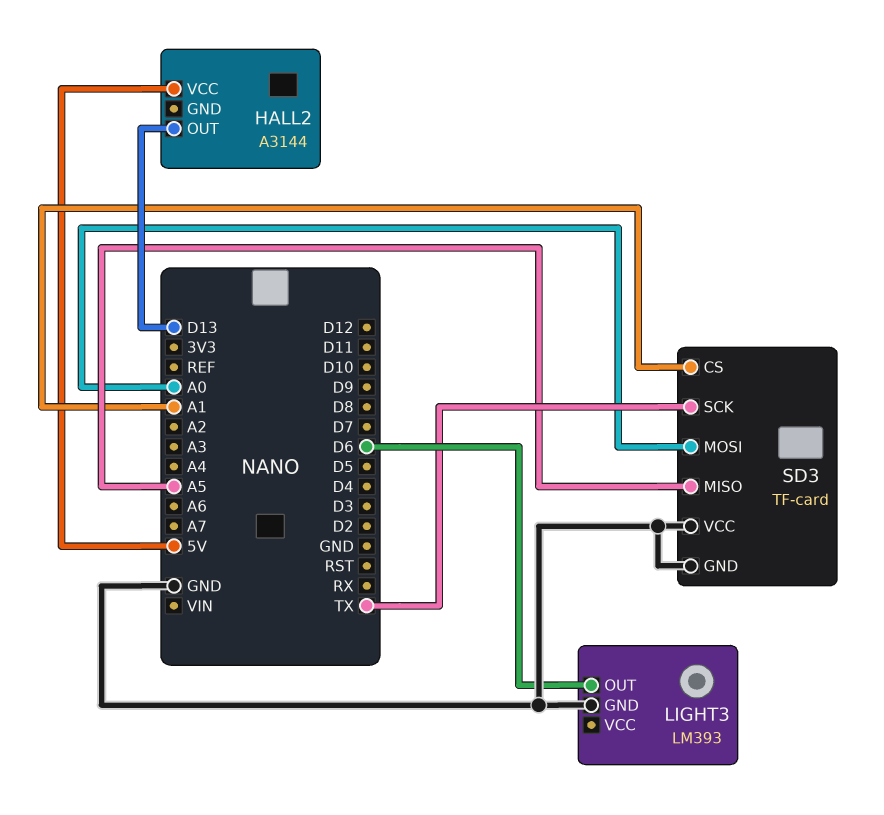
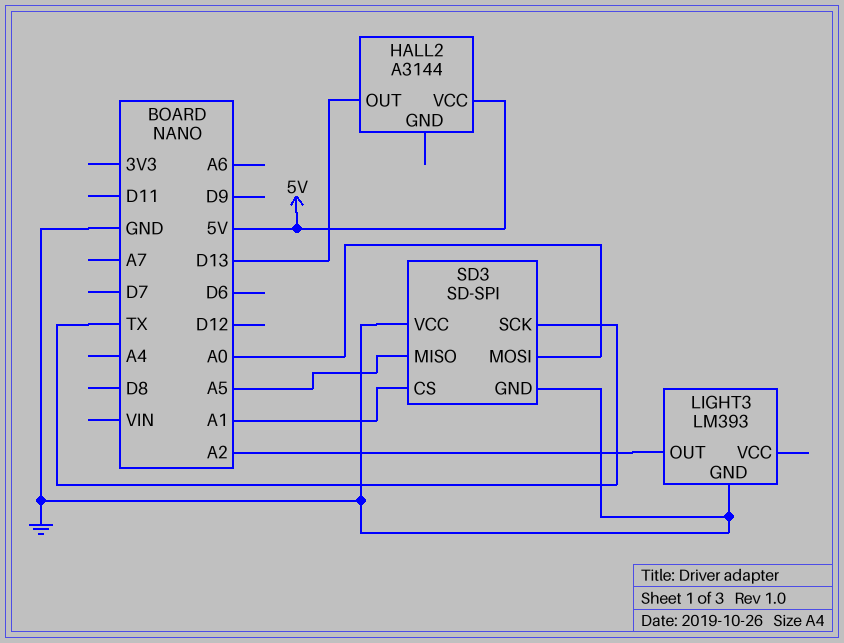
LIGHT3 pin OUT: D6 -> A2
SD3: TF-card -> SD-SPI

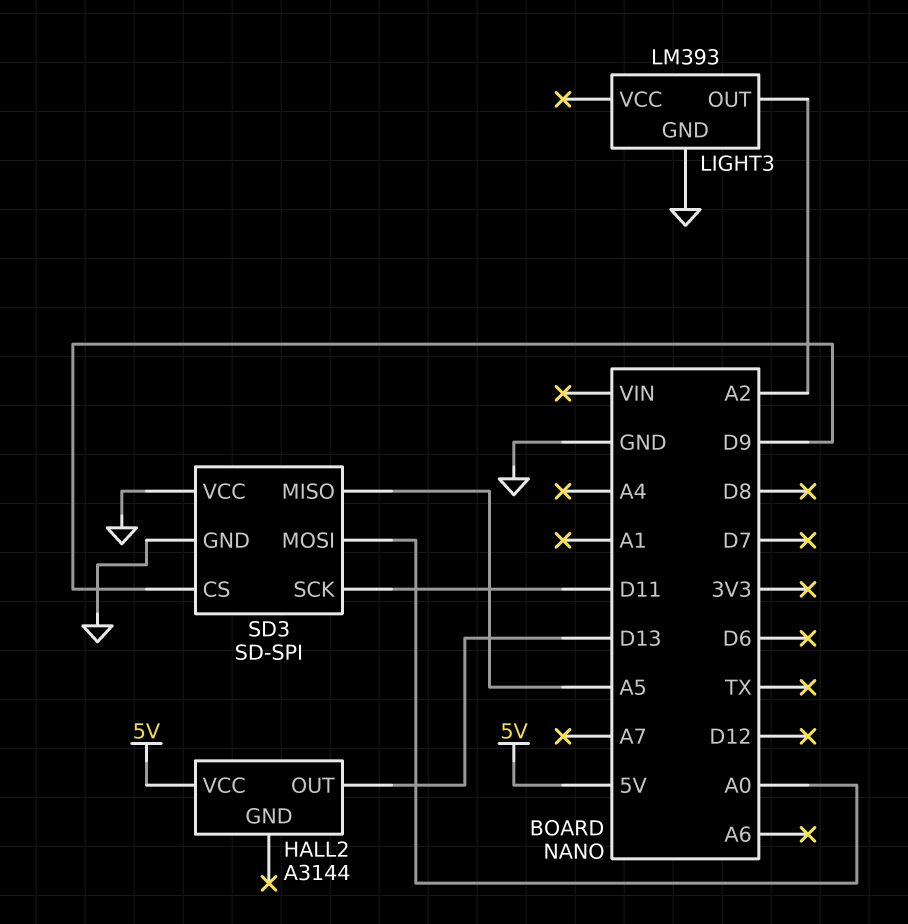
SD3 pin CS: A1 -> D9
SD3 pin SCK: TX -> D11

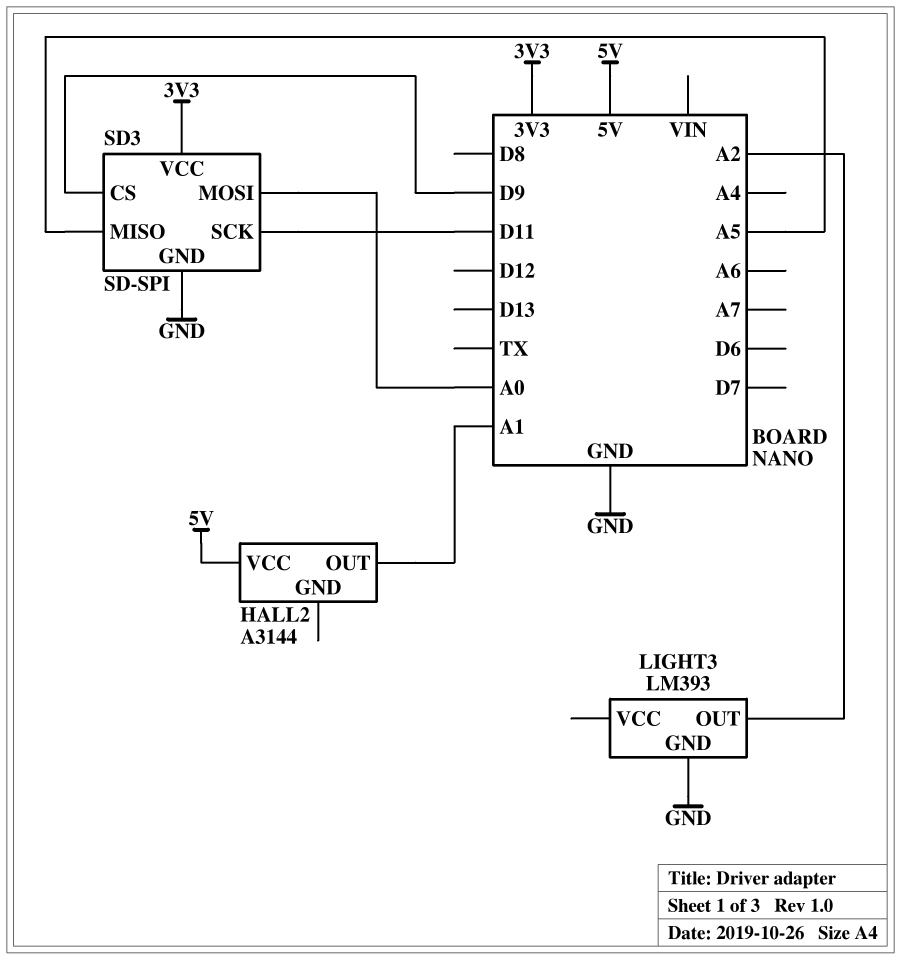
HALL2 pin OUT: D13 -> A1
SD3 pin VCC: GND -> 3V3

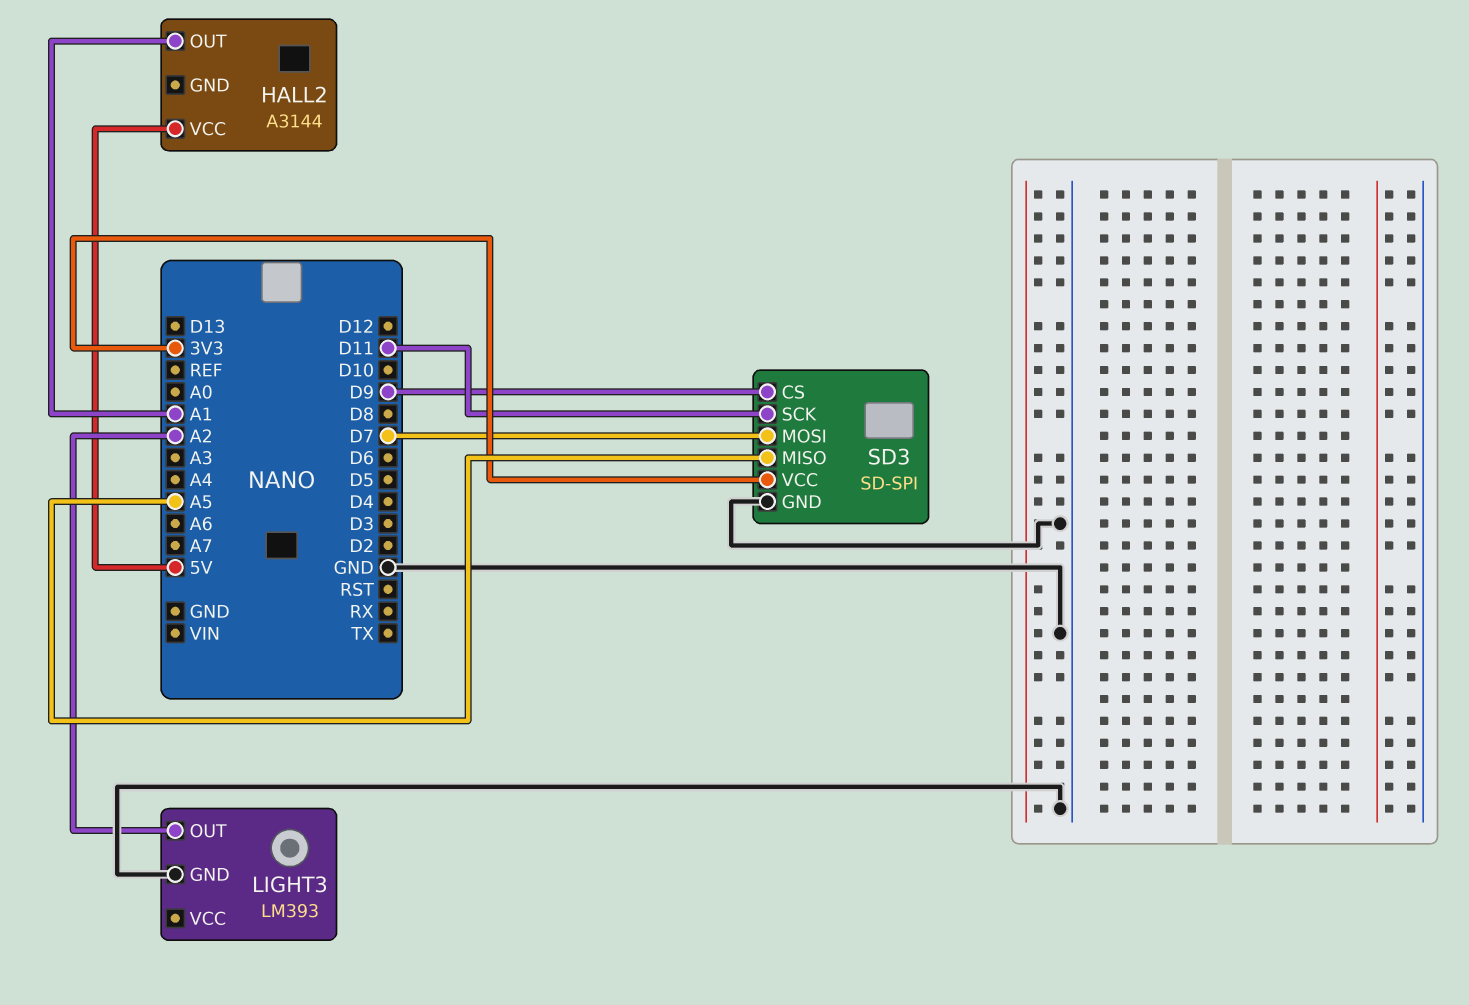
SD3 pin MOSI: A0 -> D7

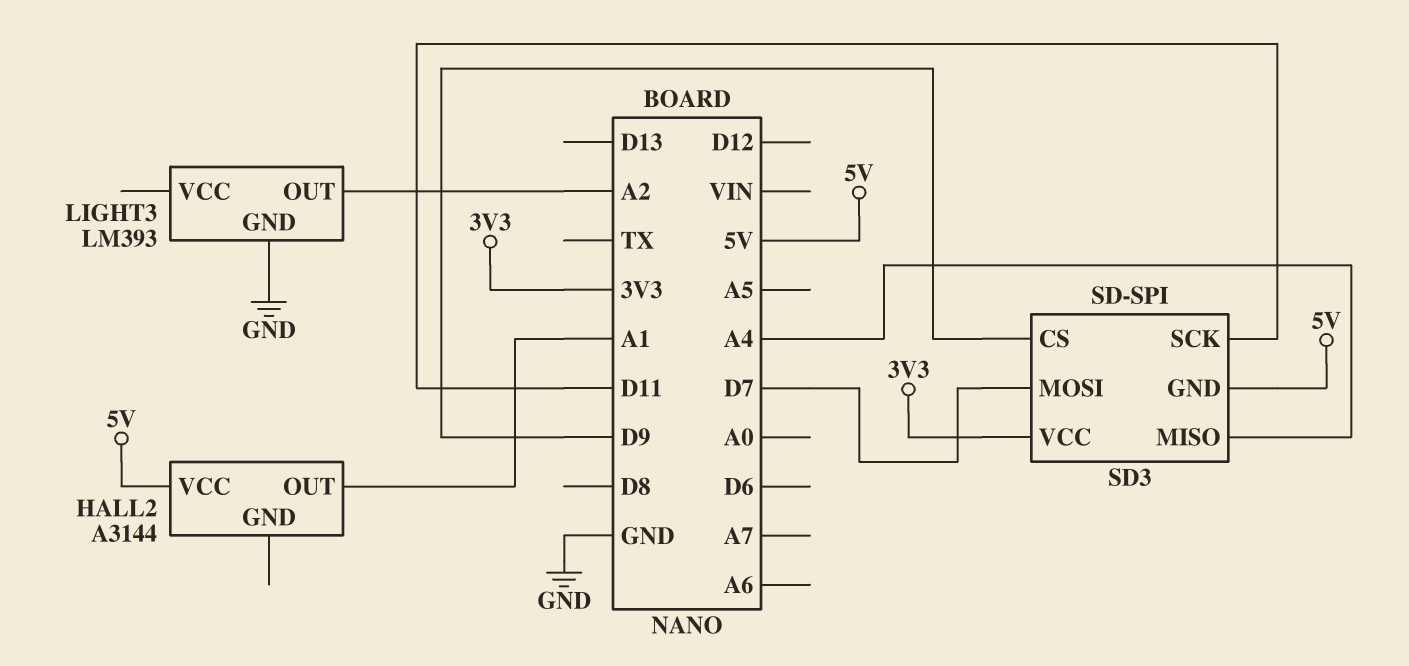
SD3 pin GND: GND -> 5V
SD3 pin MISO: A5 -> A4

